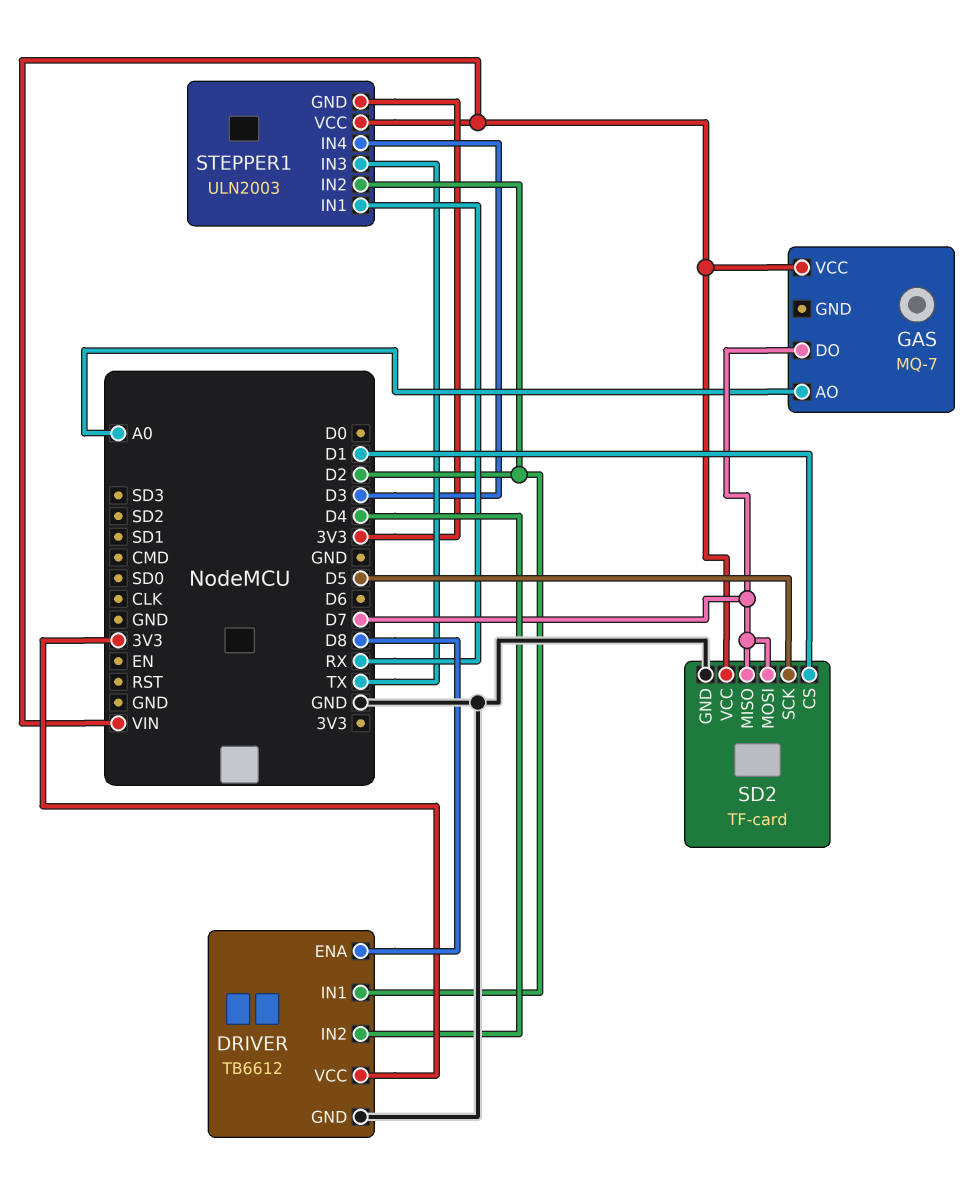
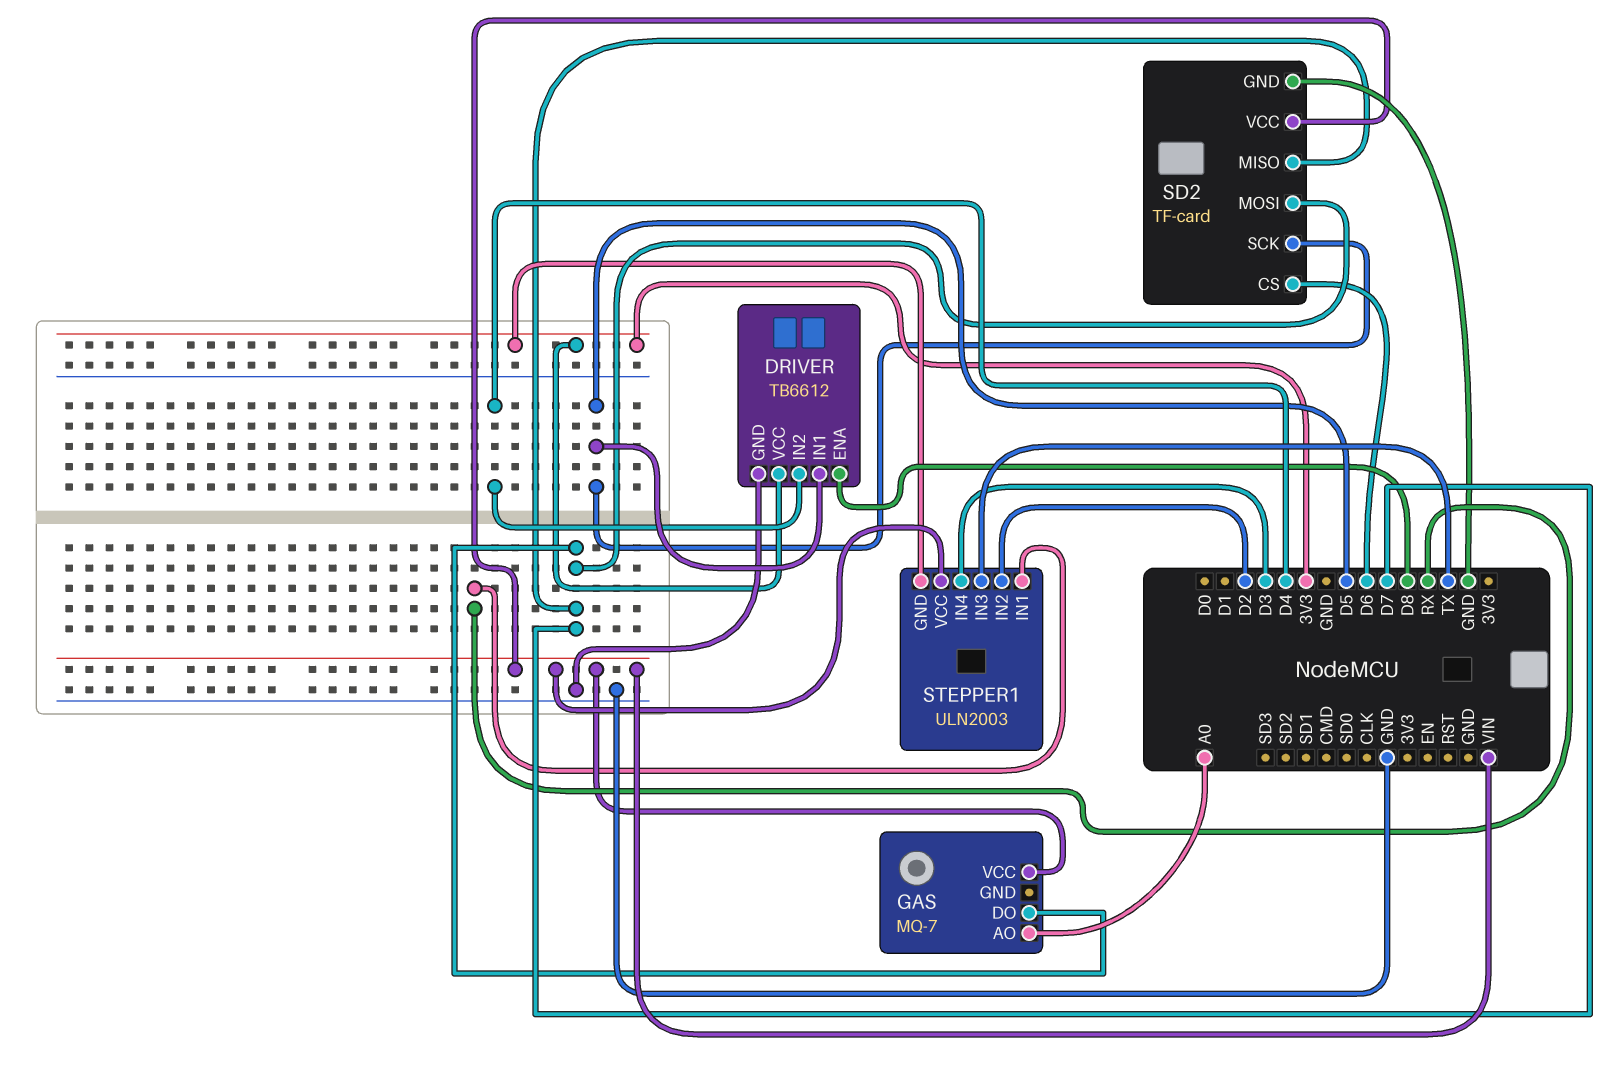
DRIVER pin IN1: D2 -> D5
SD2 pin CS: D1 -> D6

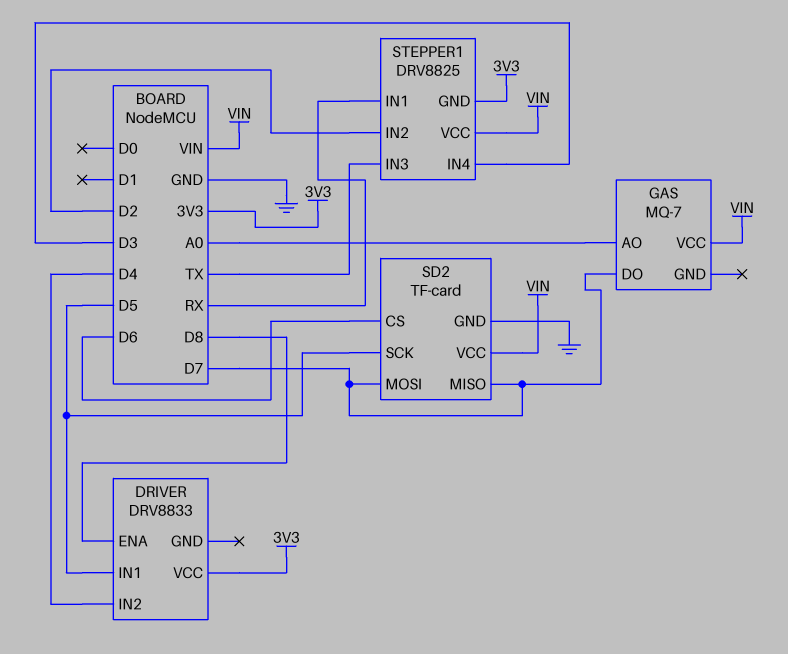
DRIVER: TB6612 -> DRV8833
DRIVER pin GND: GND -> none
STEPPER1: ULN2003 -> DRV8825

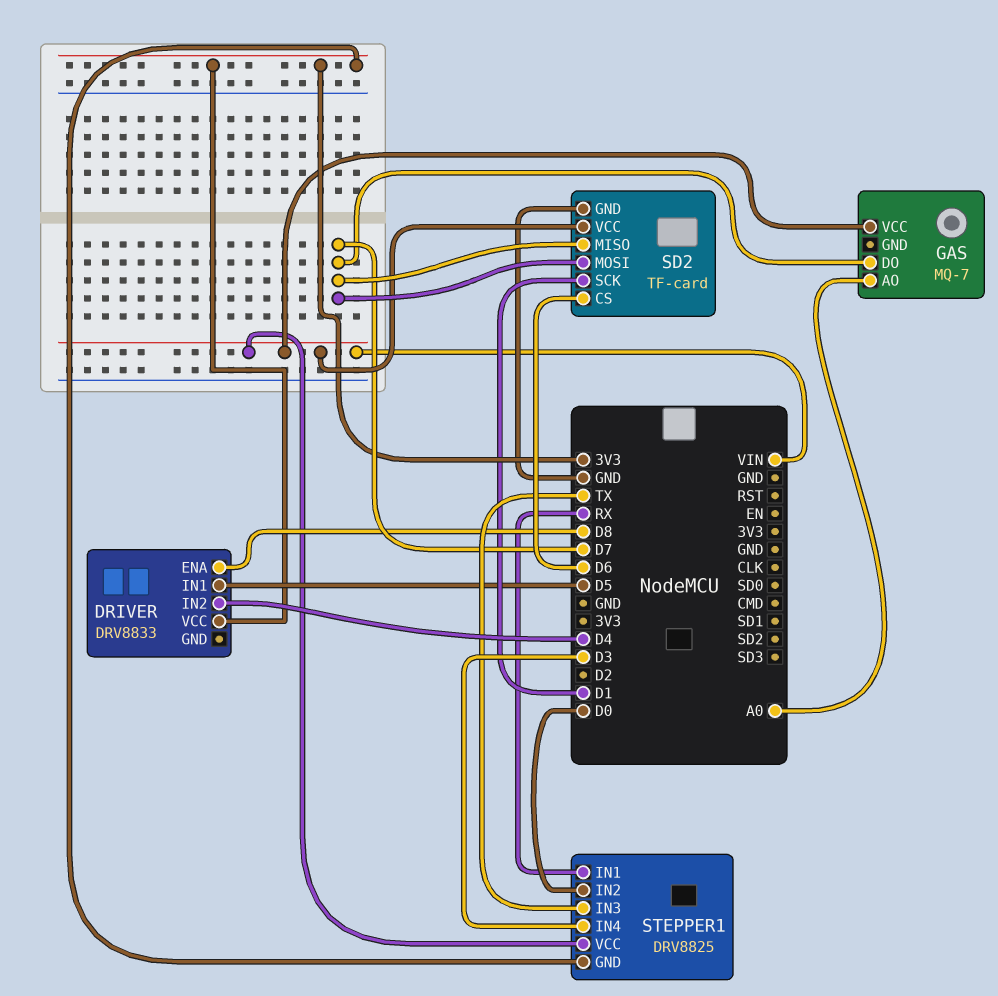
SD2 pin SCK: D5 -> D1
STEPPER1 pin IN2: D2 -> D0

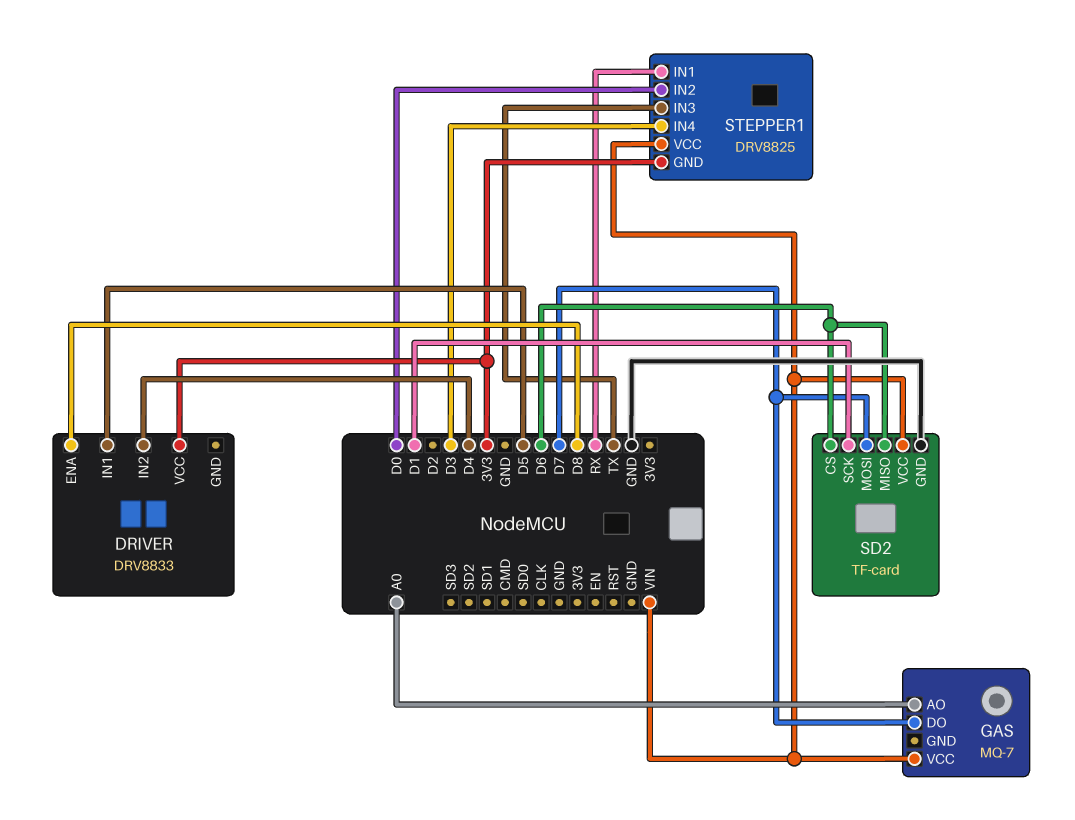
SD2 pin MISO: D7 -> D6

